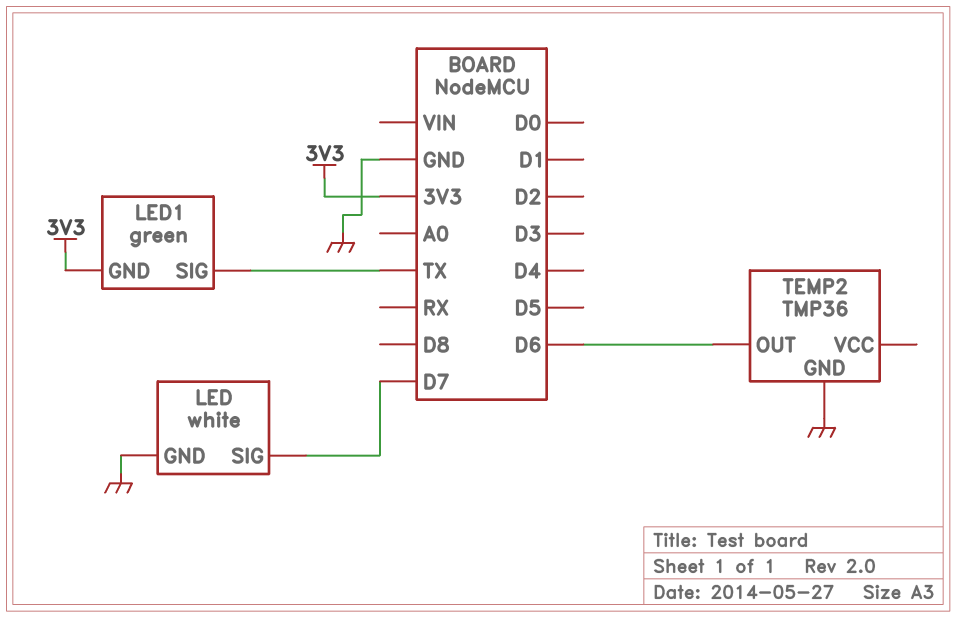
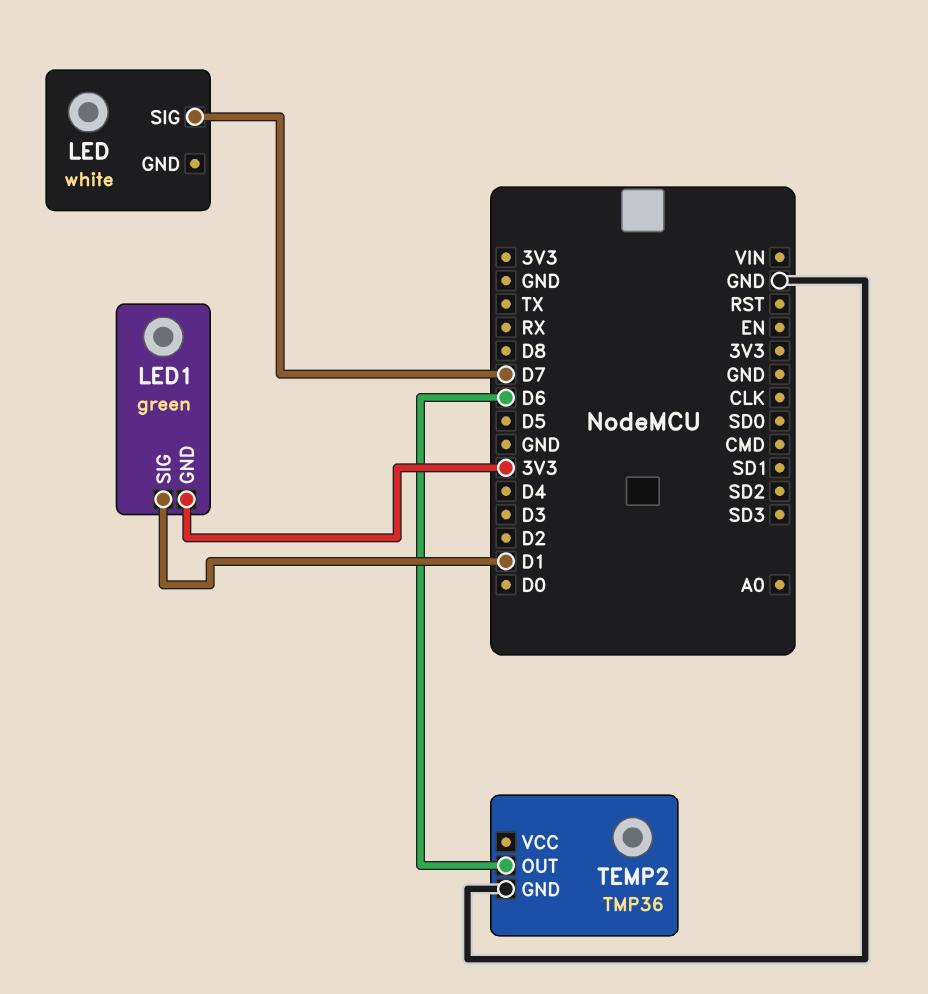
LED pin GND: GND -> none
LED1 pin SIG: TX -> D1

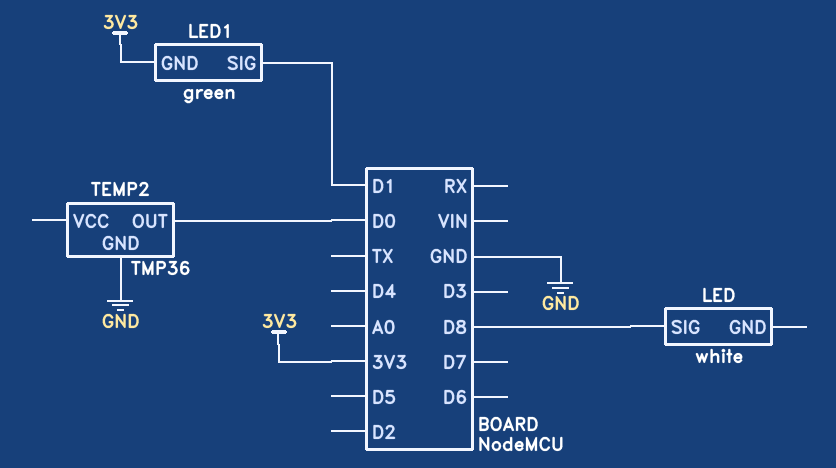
LED pin SIG: D7 -> D8
TEMP2 pin OUT: D6 -> D0

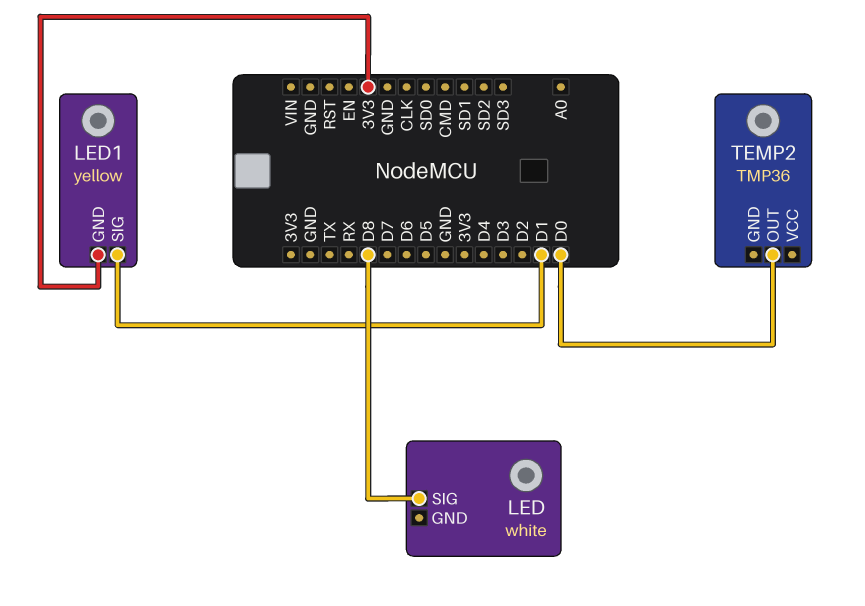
LED1: green -> yellow
TEMP2 pin GND: GND -> none

